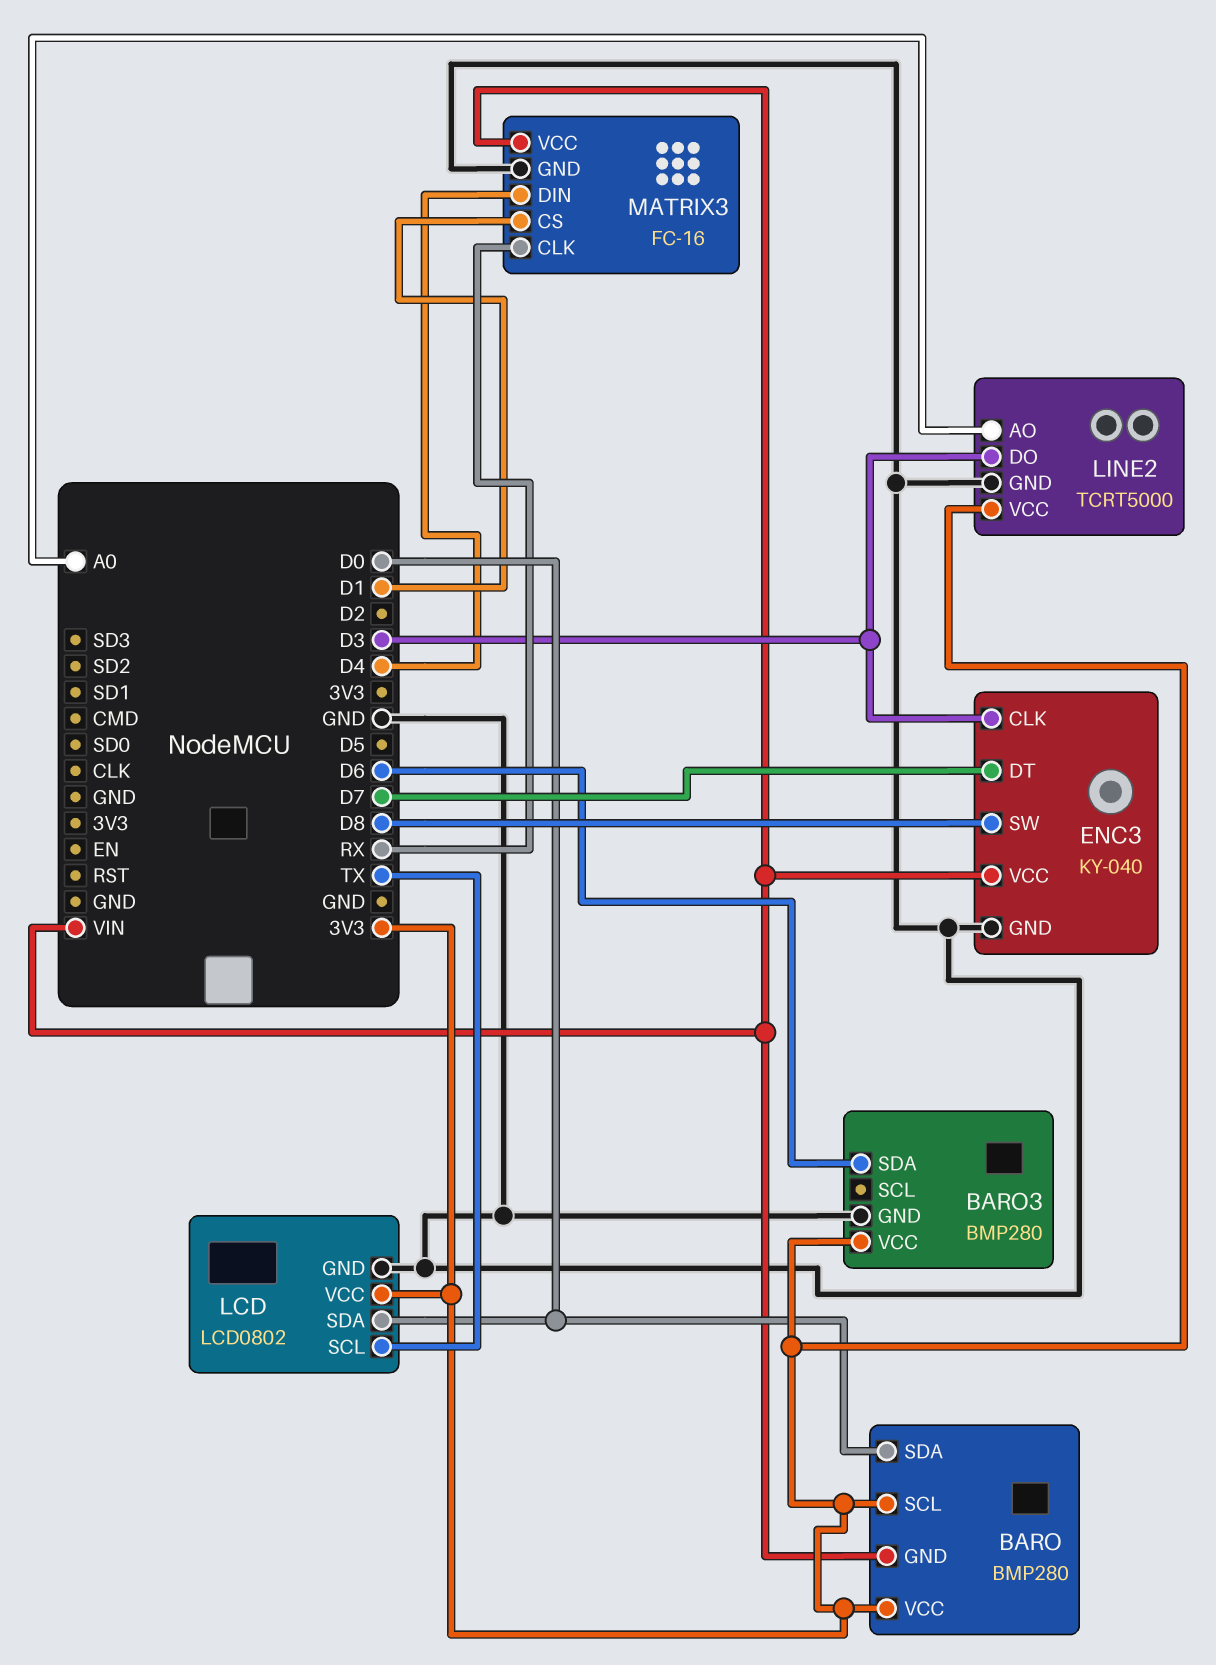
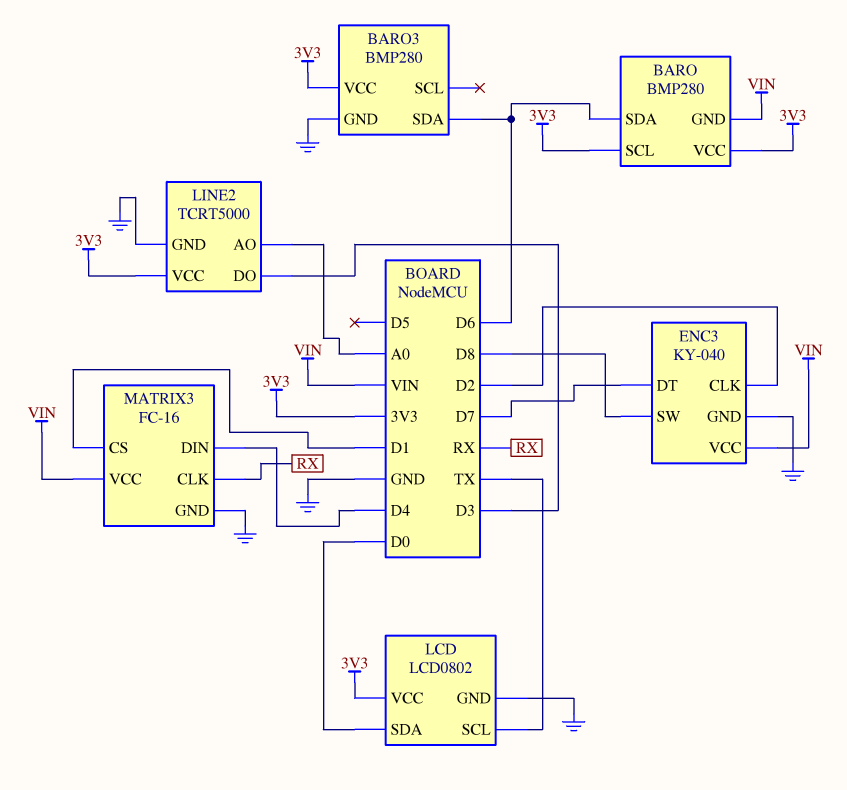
BARO pin SDA: D0 -> D6
ENC3 pin CLK: D3 -> D2

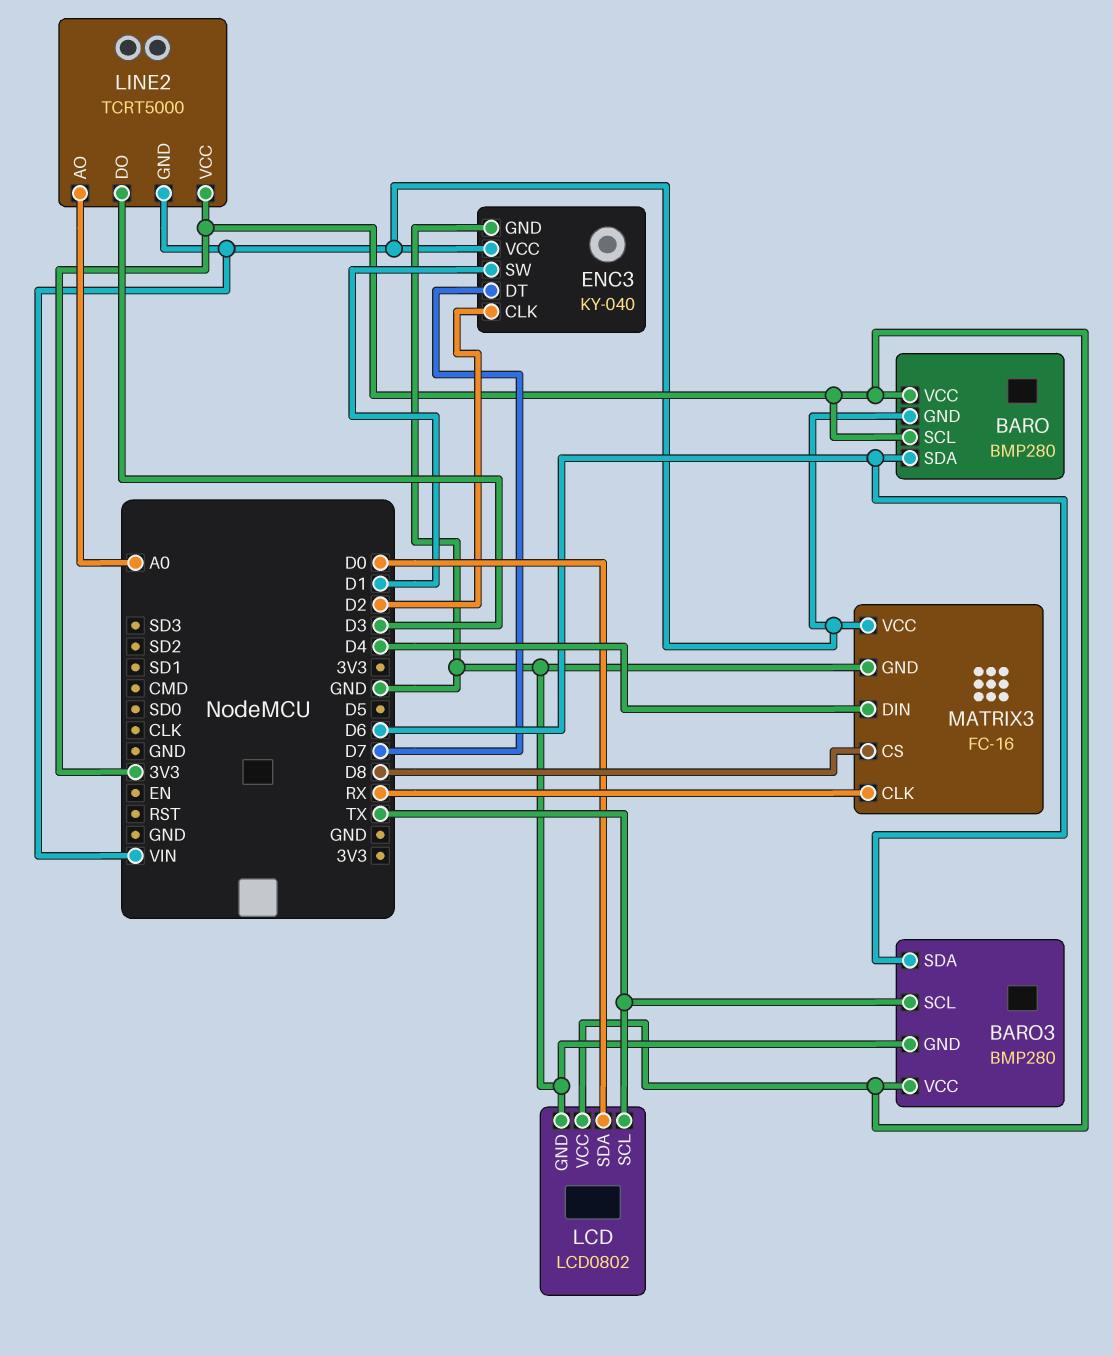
BARO3 pin SCL: none -> TX
ENC3 pin SW: D8 -> D1
LINE2 pin GND: GND -> VIN
MATRIX3 pin CS: D1 -> D8

